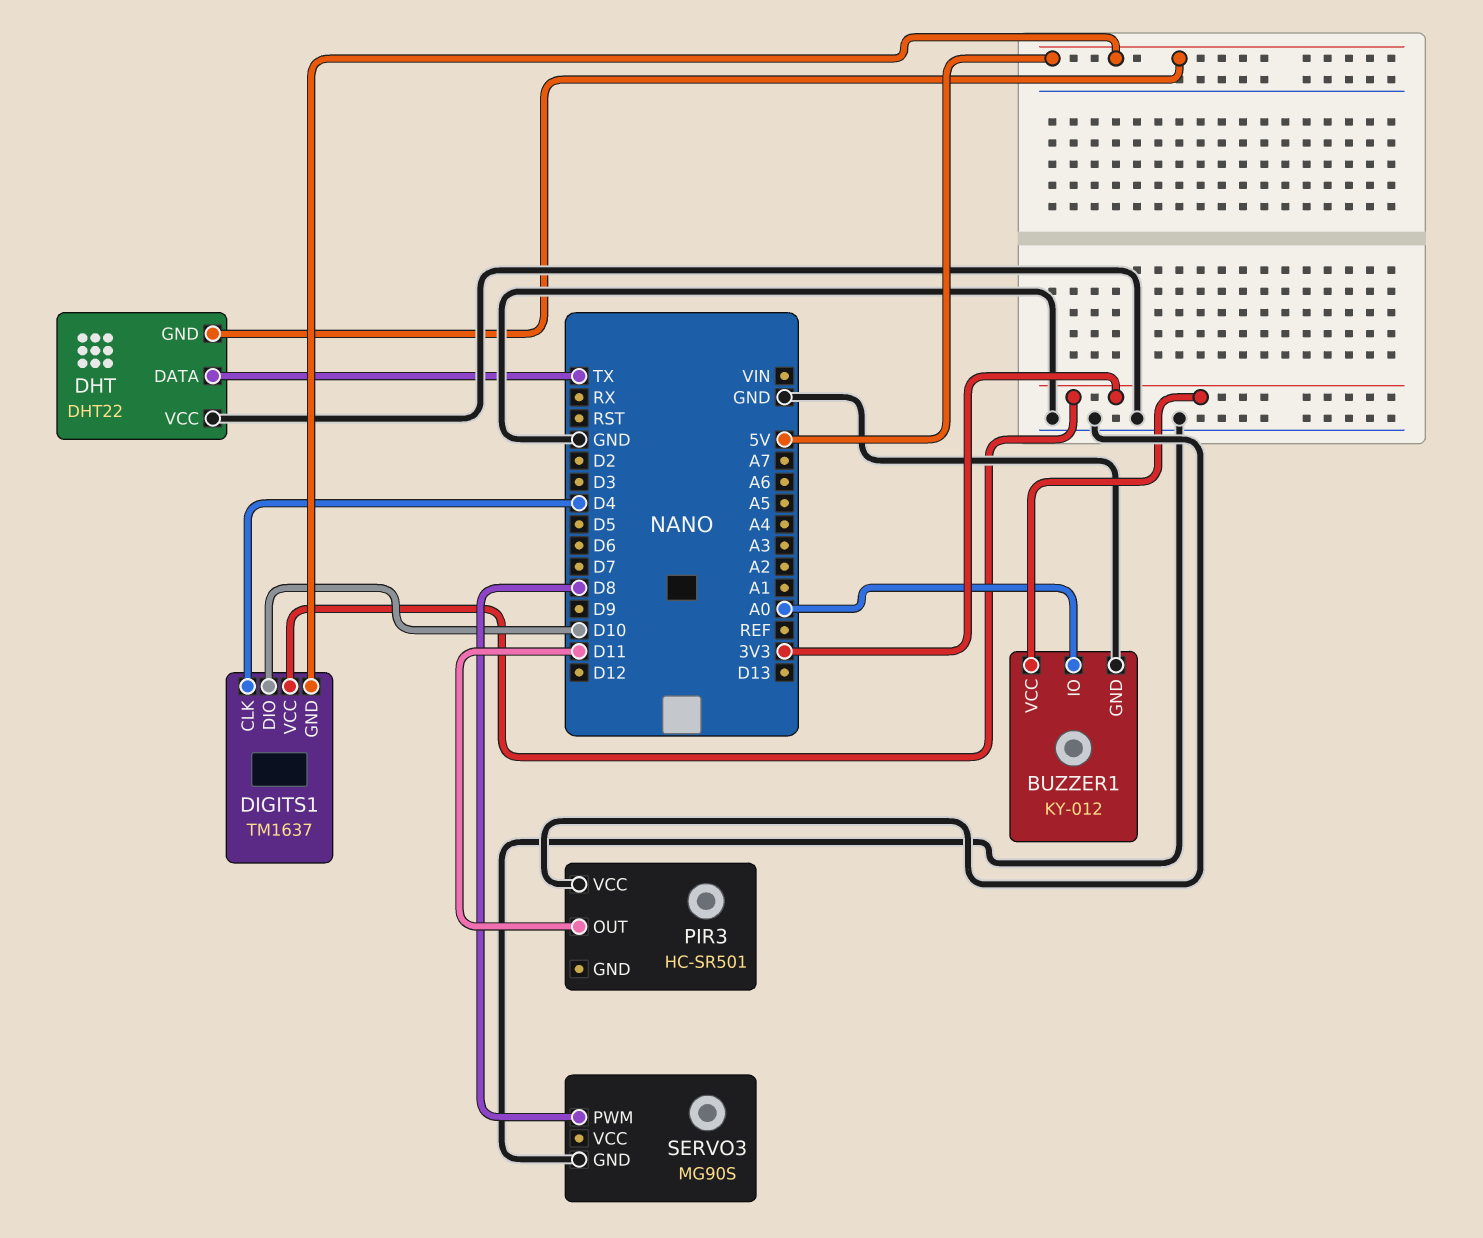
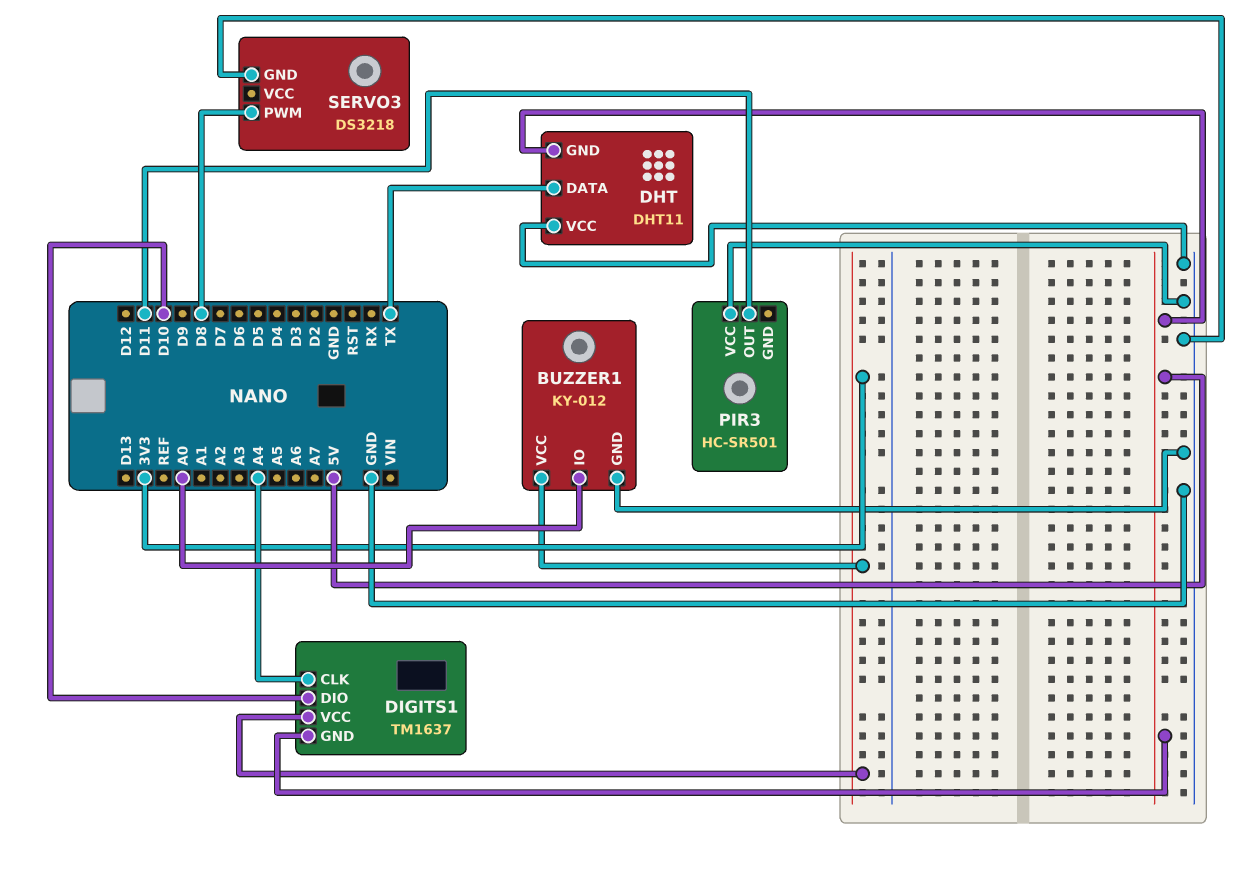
DHT: DHT22 -> DHT11
DIGITS1 pin CLK: D4 -> A4
SERVO3: MG90S -> DS3218

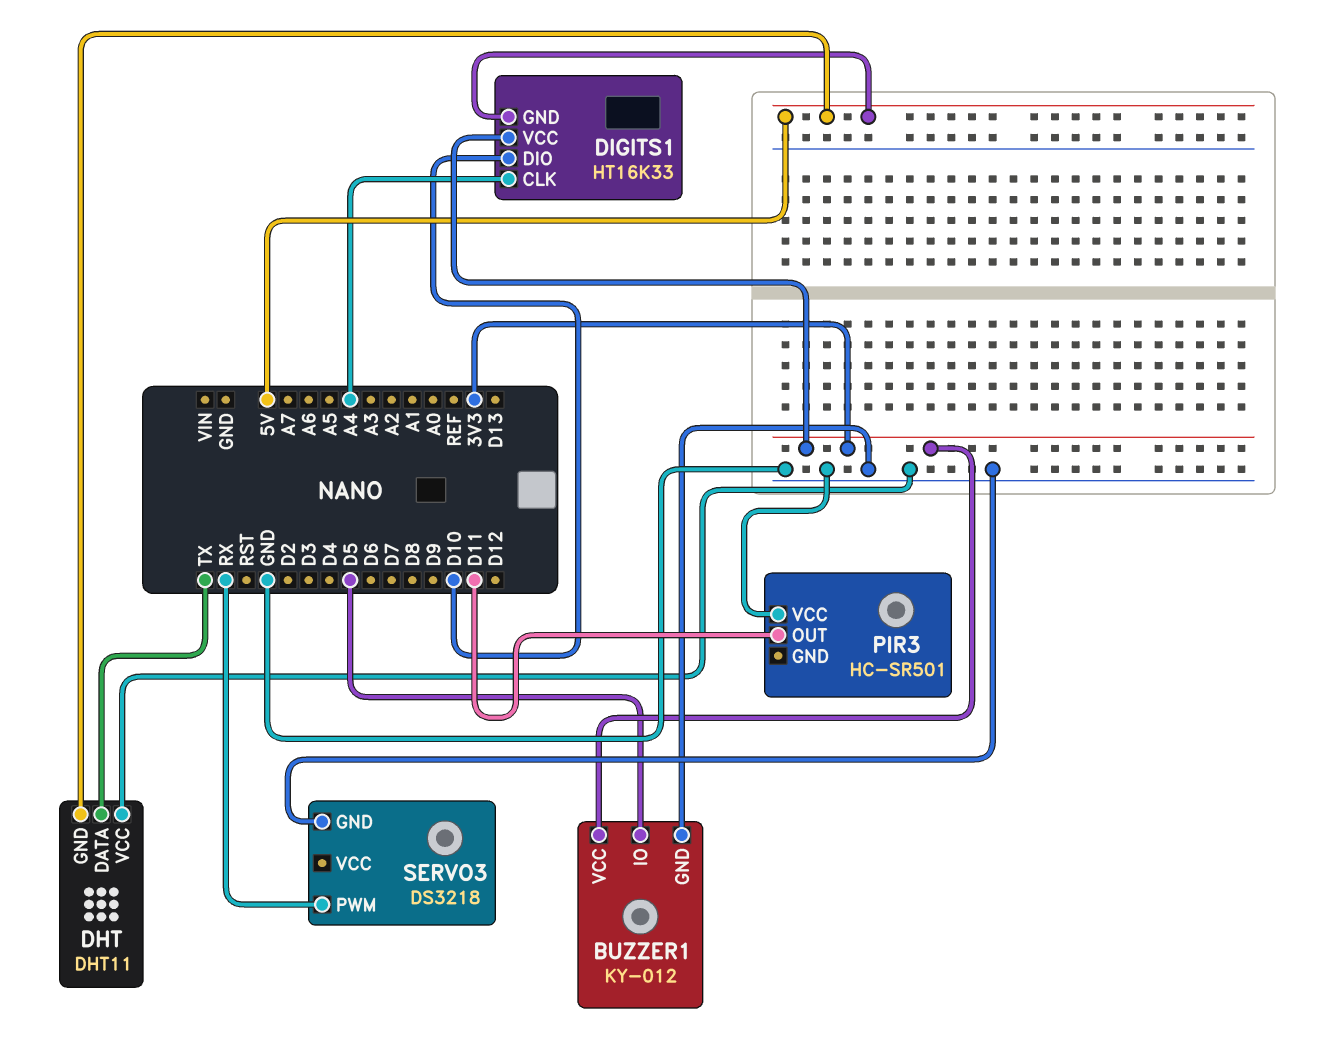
BUZZER1 pin IO: A0 -> D5
DIGITS1: TM1637 -> HT16K33
SERVO3 pin PWM: D8 -> RX

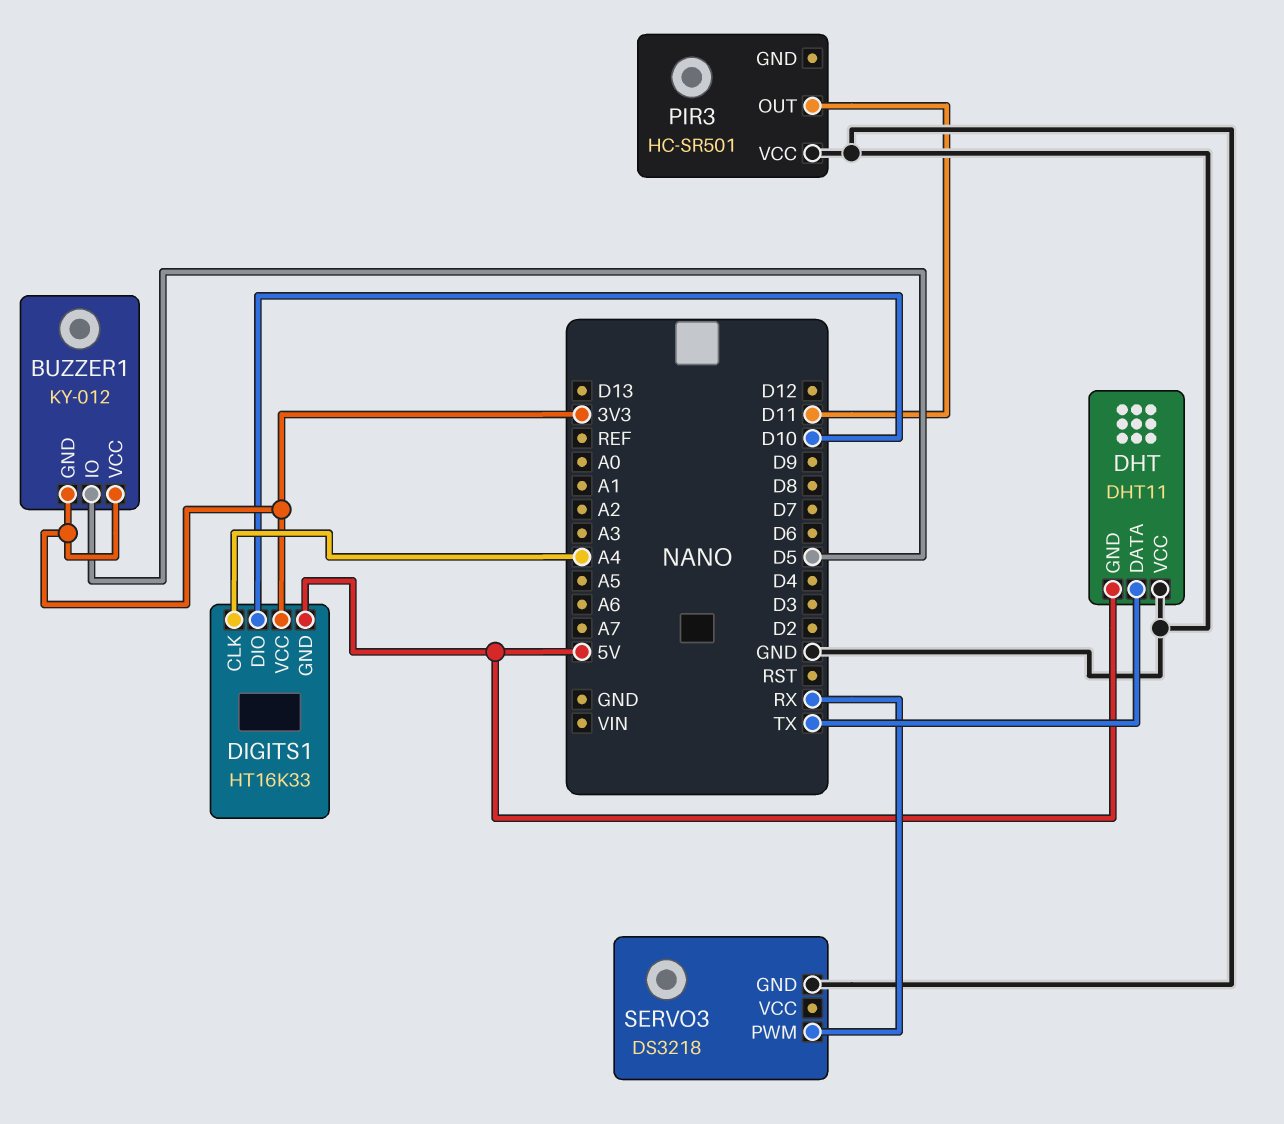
BUZZER1 pin GND: GND -> 3V3

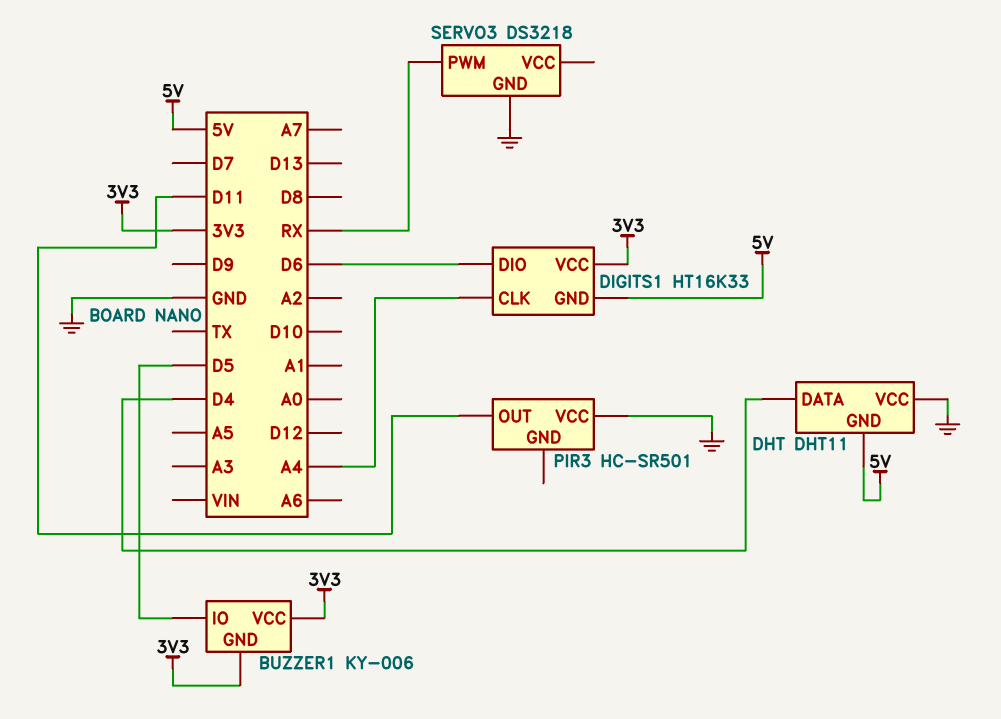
BUZZER1: KY-012 -> KY-006
DHT pin DATA: TX -> D4
DIGITS1 pin DIO: D10 -> D6

